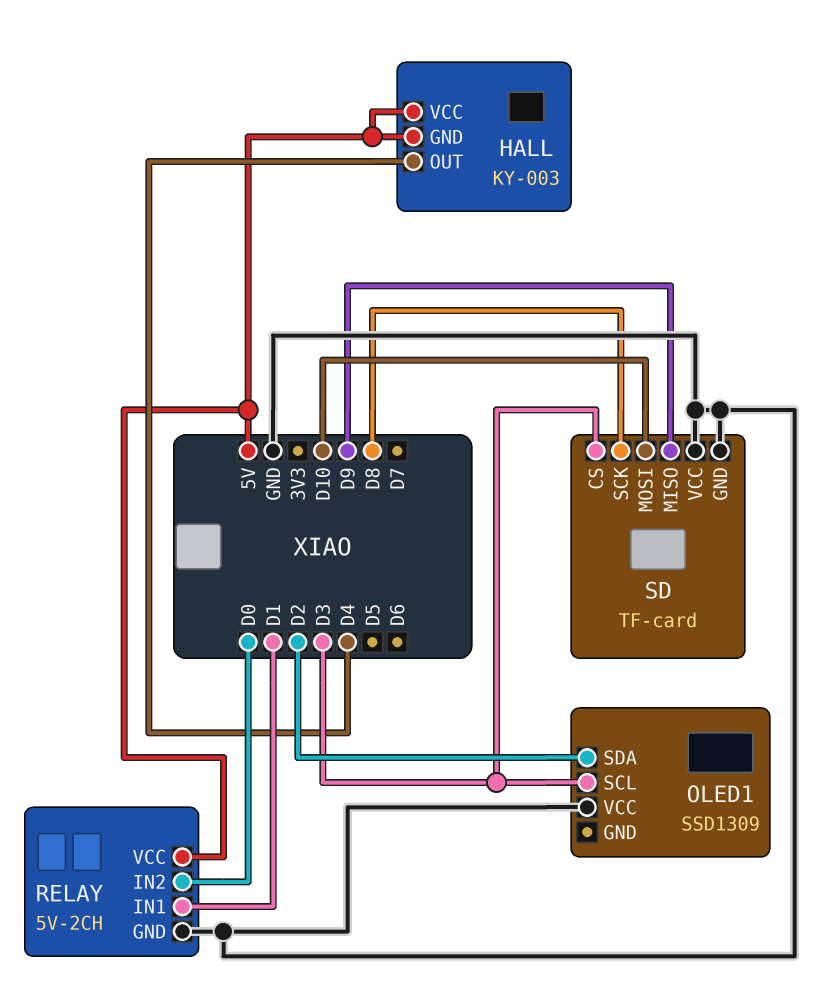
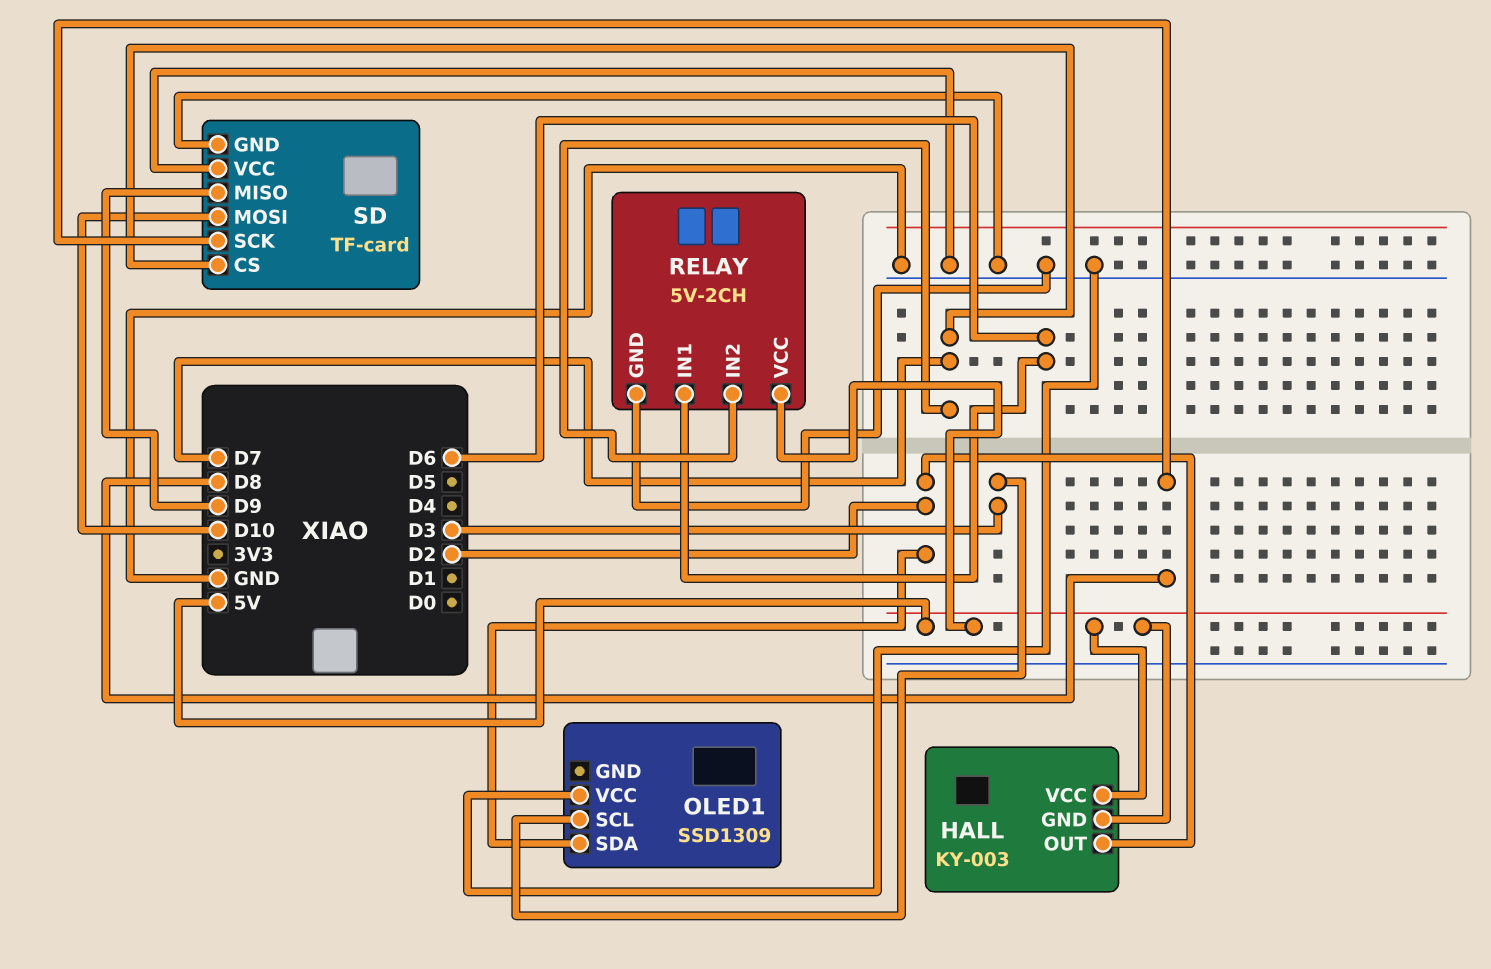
HALL pin OUT: D4 -> D2
RELAY pin IN1: D1 -> D6
RELAY pin IN2: D0 -> D7
SD pin CS: D3 -> D7

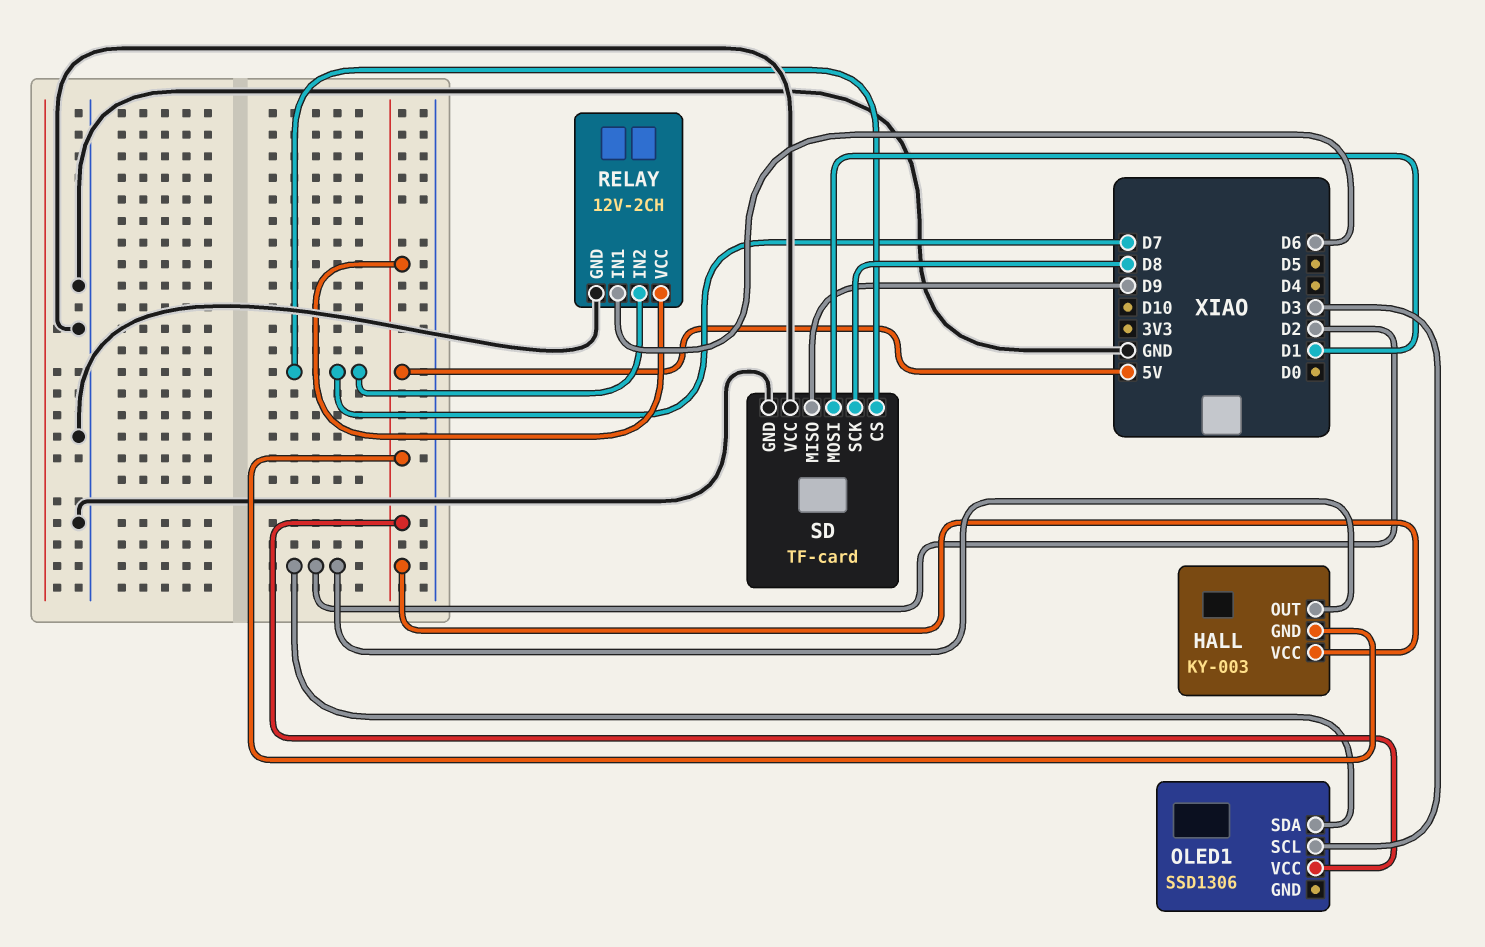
OLED1: SSD1309 -> SSD1306
OLED1 pin VCC: GND -> 5V
RELAY: 5V-2CH -> 12V-2CH
SD pin MOSI: D10 -> D1

